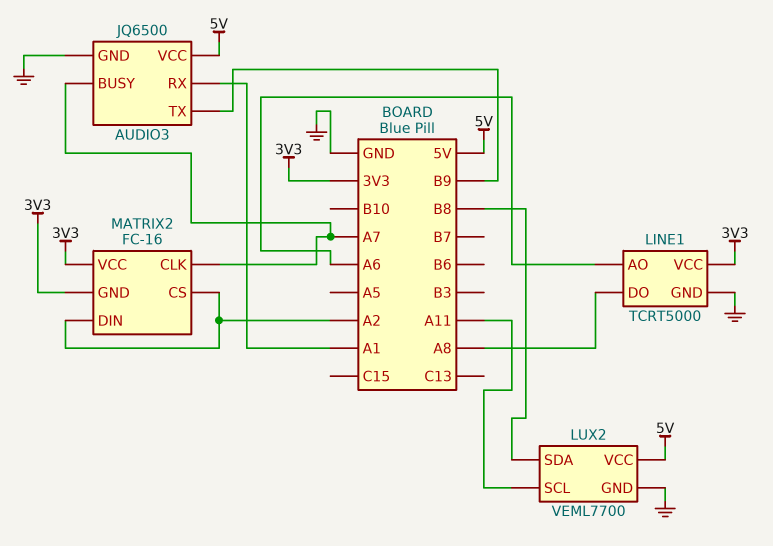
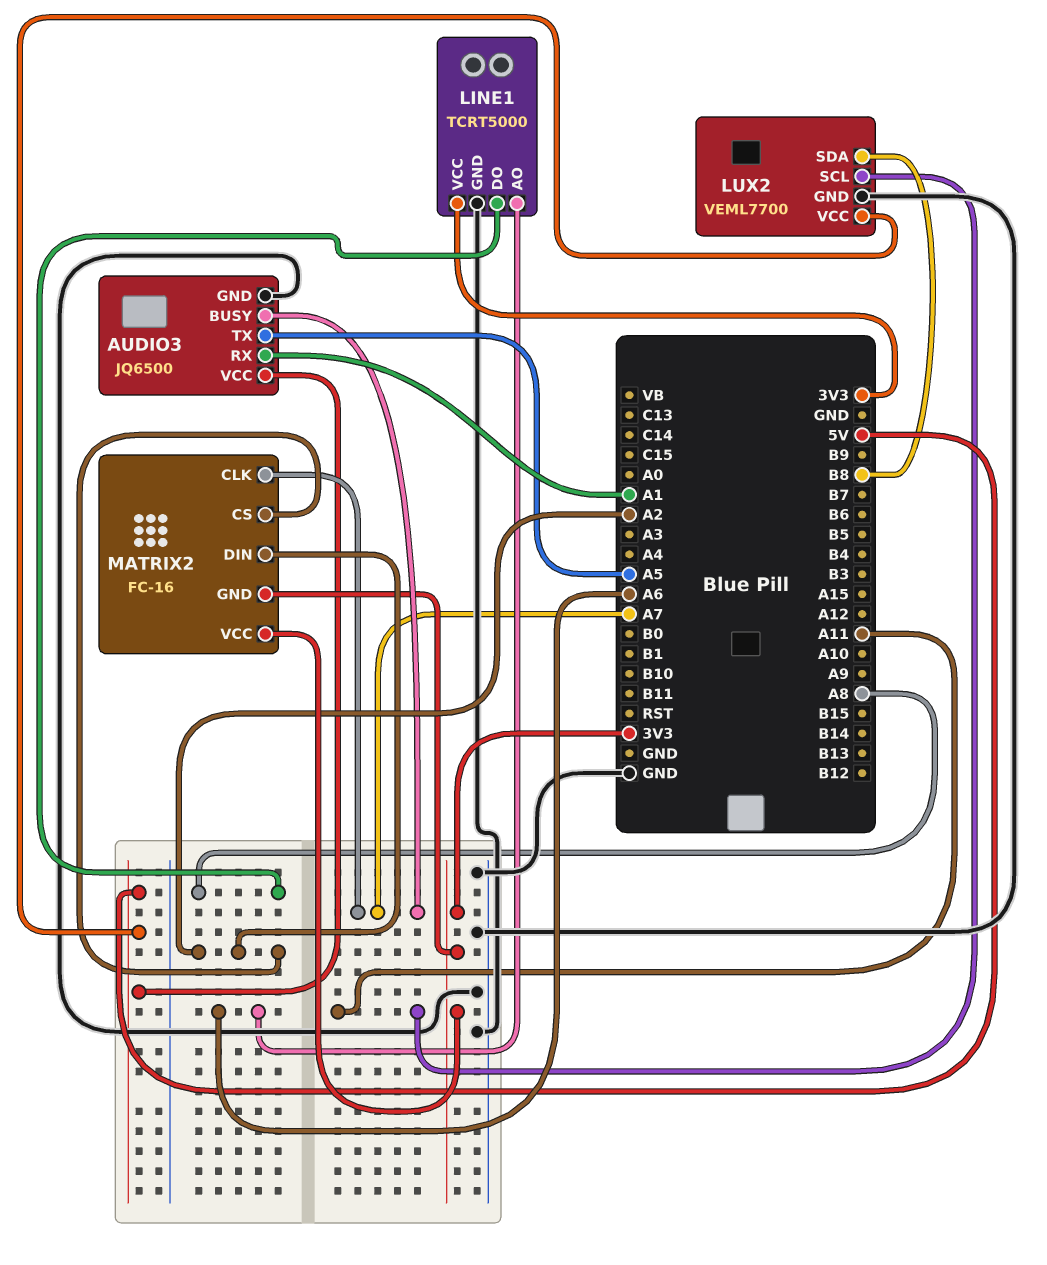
AUDIO3 pin TX: B9 -> A5

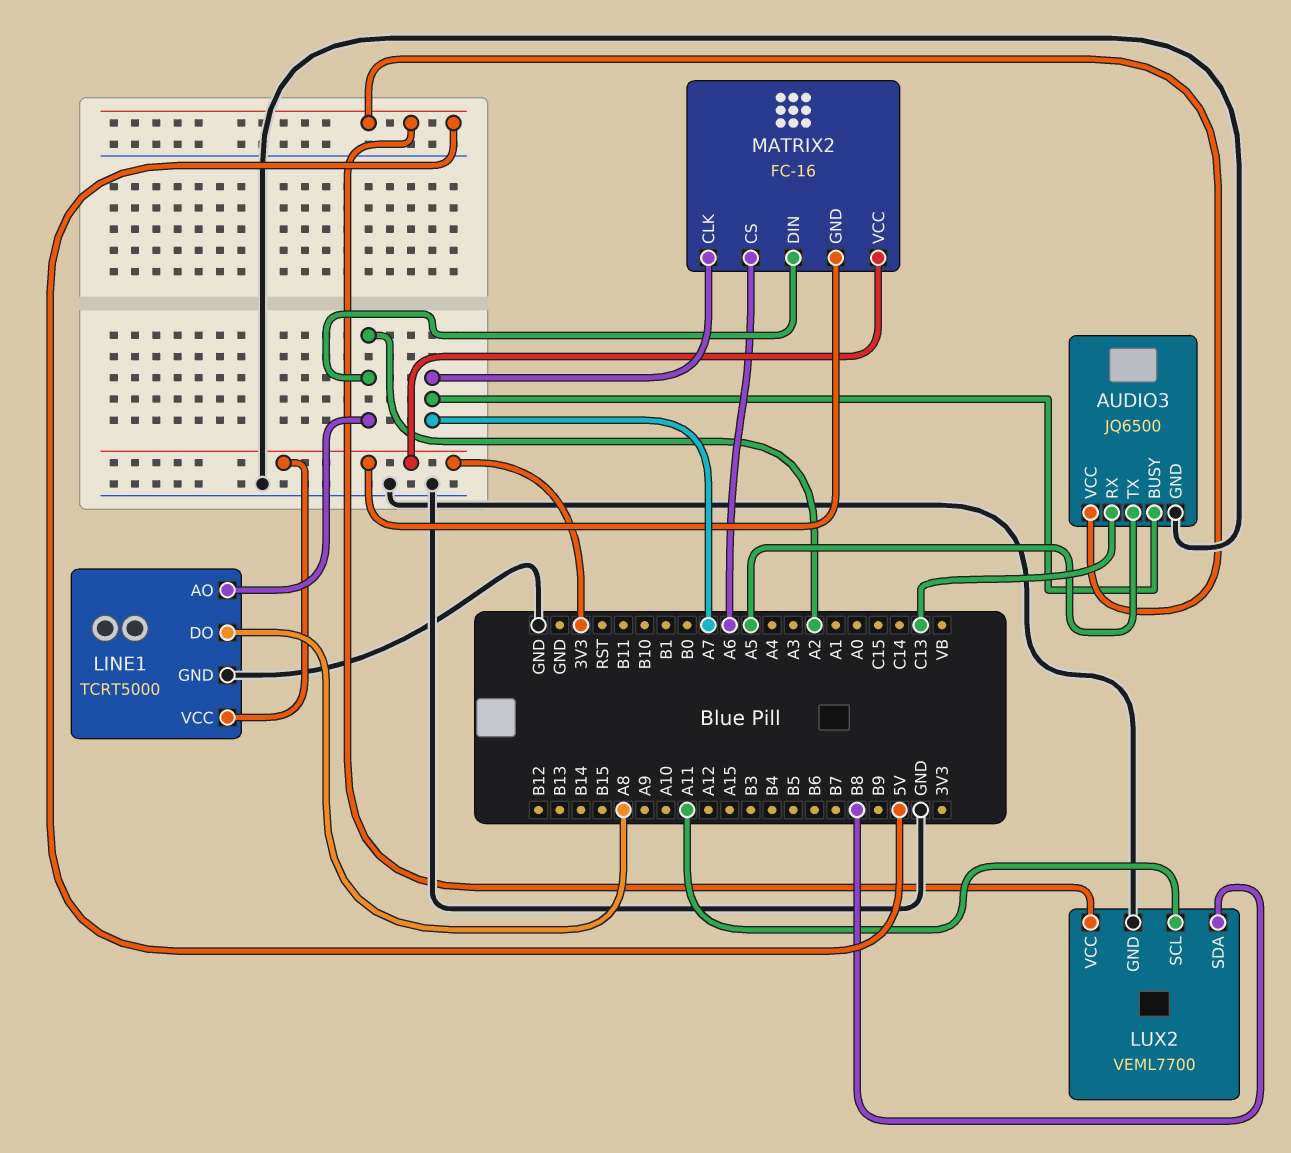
AUDIO3 pin RX: A1 -> C13
LINE1 pin AO: A6 -> A2
MATRIX2 pin CS: A2 -> A6

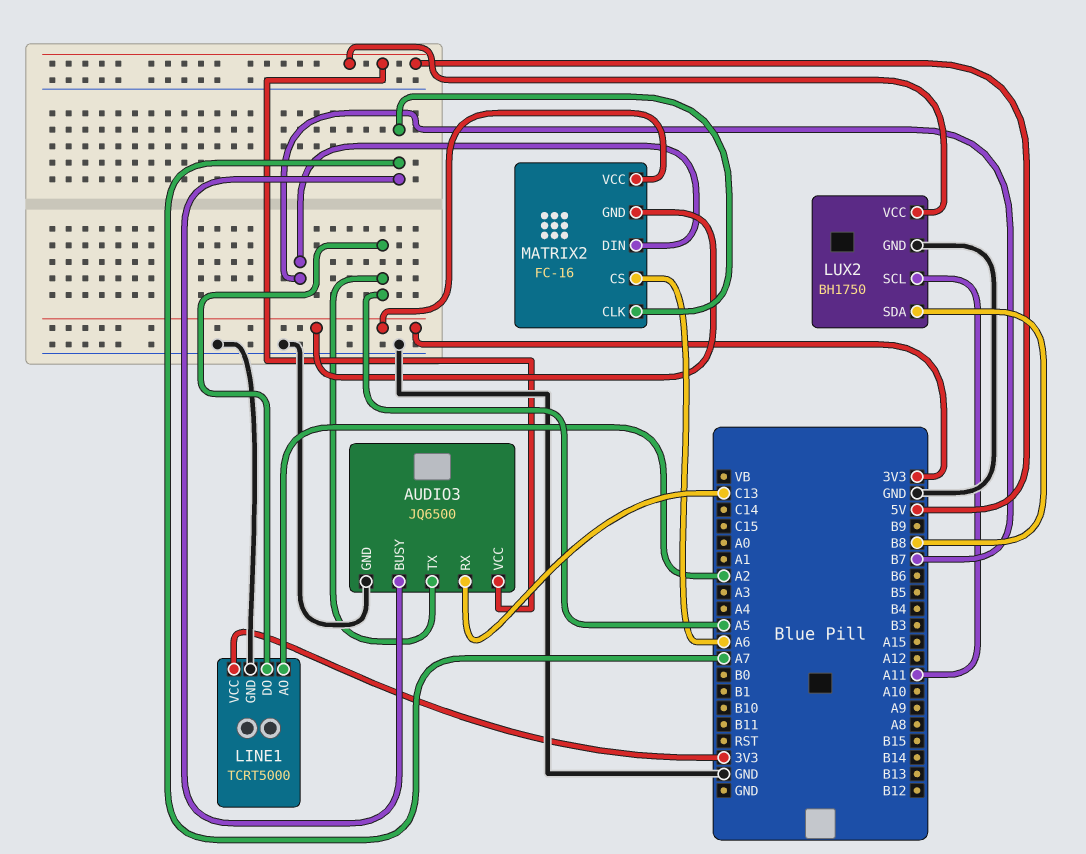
LINE1 pin DO: A8 -> A5
LUX2: VEML7700 -> BH1750
MATRIX2 pin DIN: A2 -> B7

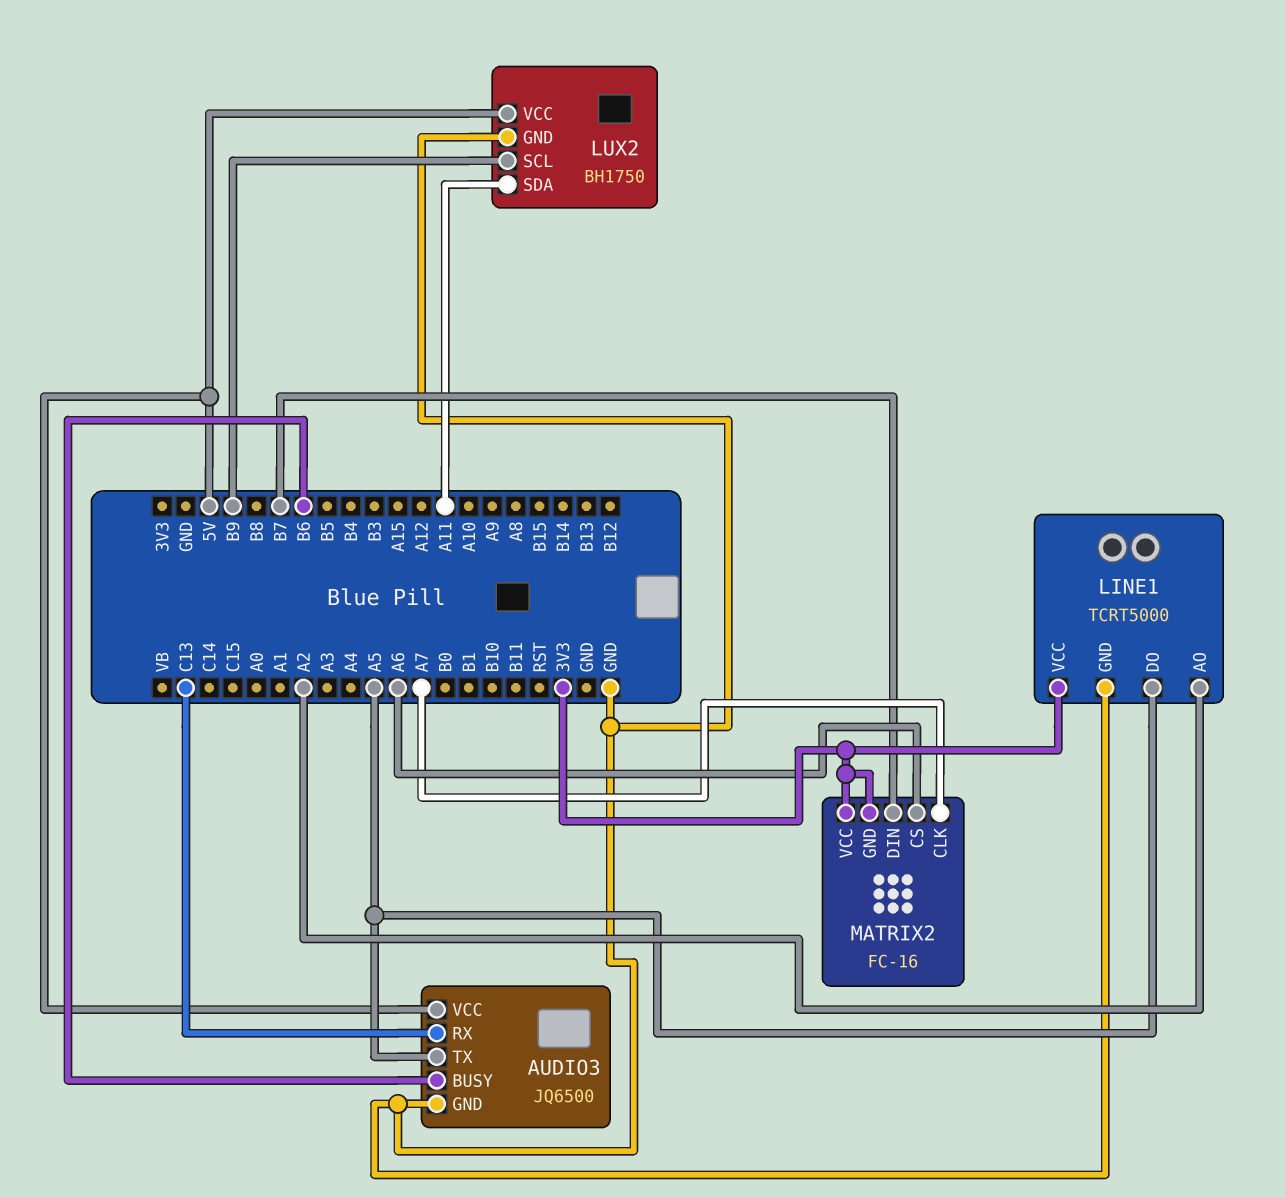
AUDIO3 pin BUSY: A7 -> B6
LUX2 pin SCL: A11 -> B9
LUX2 pin SDA: B8 -> A11

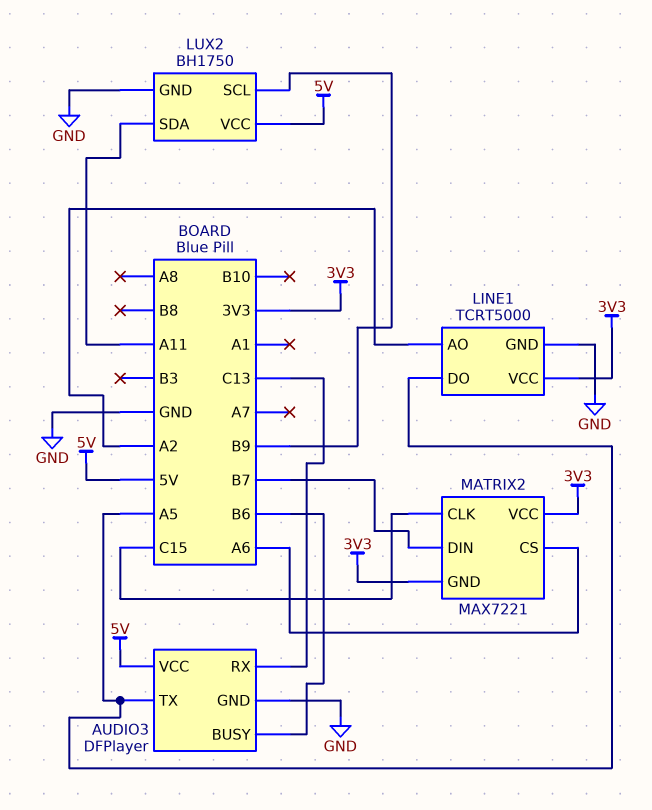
AUDIO3: JQ6500 -> DFPlayer
MATRIX2: FC-16 -> MAX7221
MATRIX2 pin CLK: A7 -> C15

